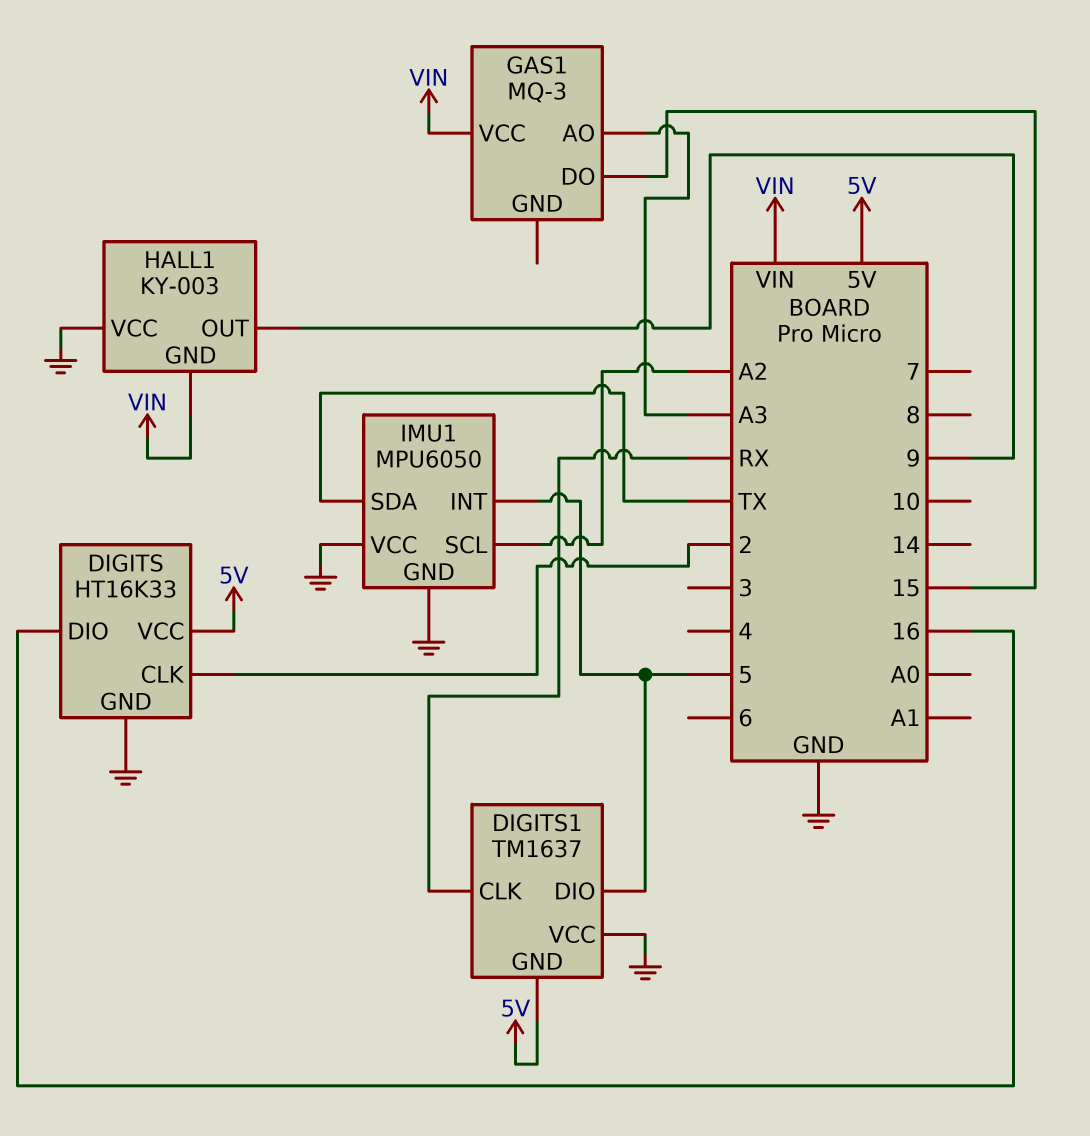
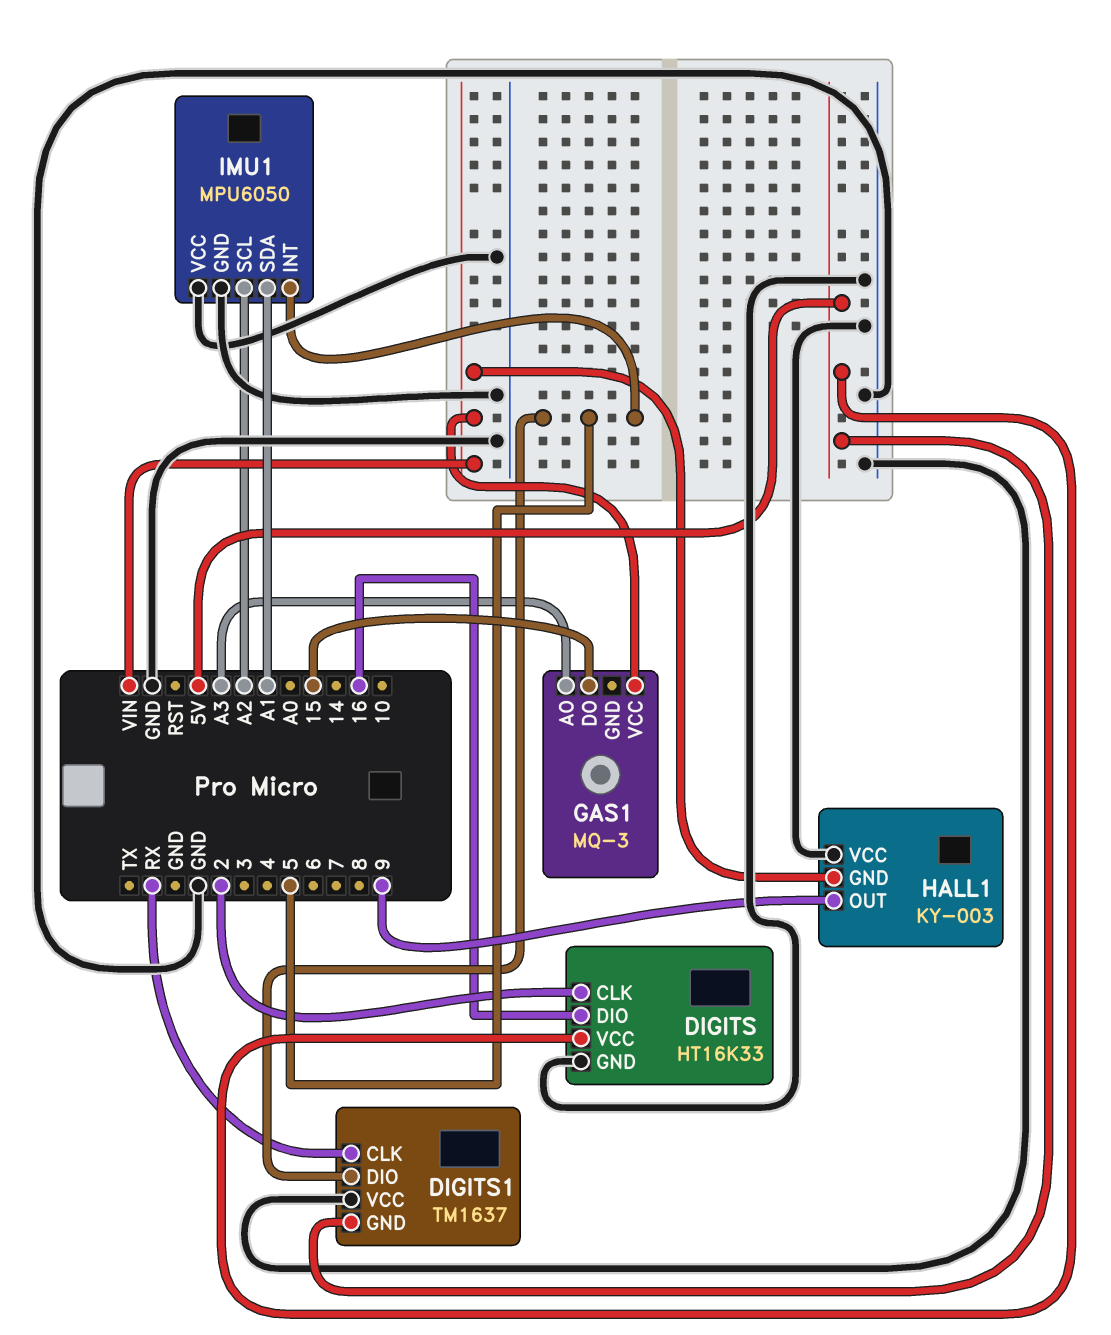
IMU1 pin SDA: TX -> A1

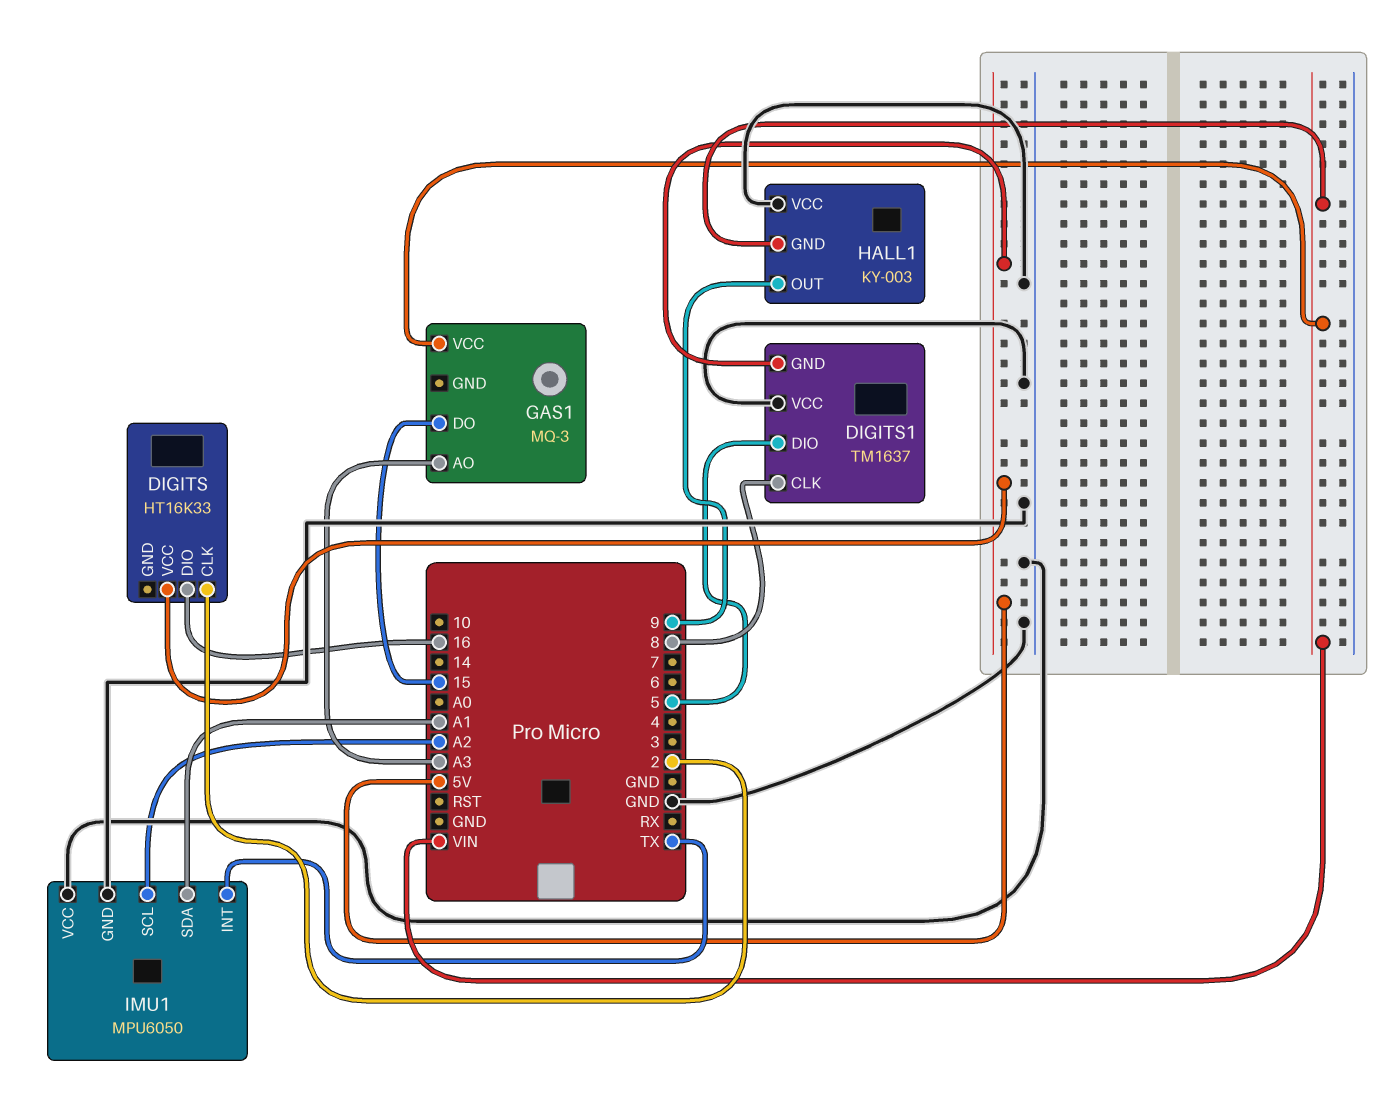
DIGITS pin GND: GND -> none
DIGITS1 pin CLK: RX -> 8
IMU1 pin INT: 5 -> TX

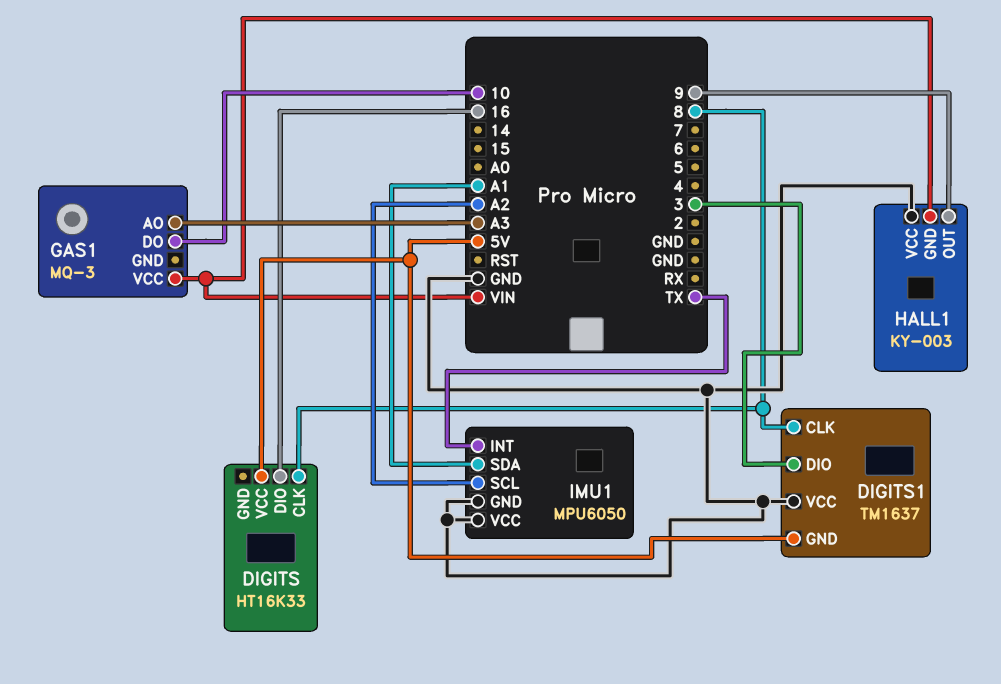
DIGITS pin CLK: 2 -> 8
DIGITS1 pin DIO: 5 -> 3
GAS1 pin DO: 15 -> 10

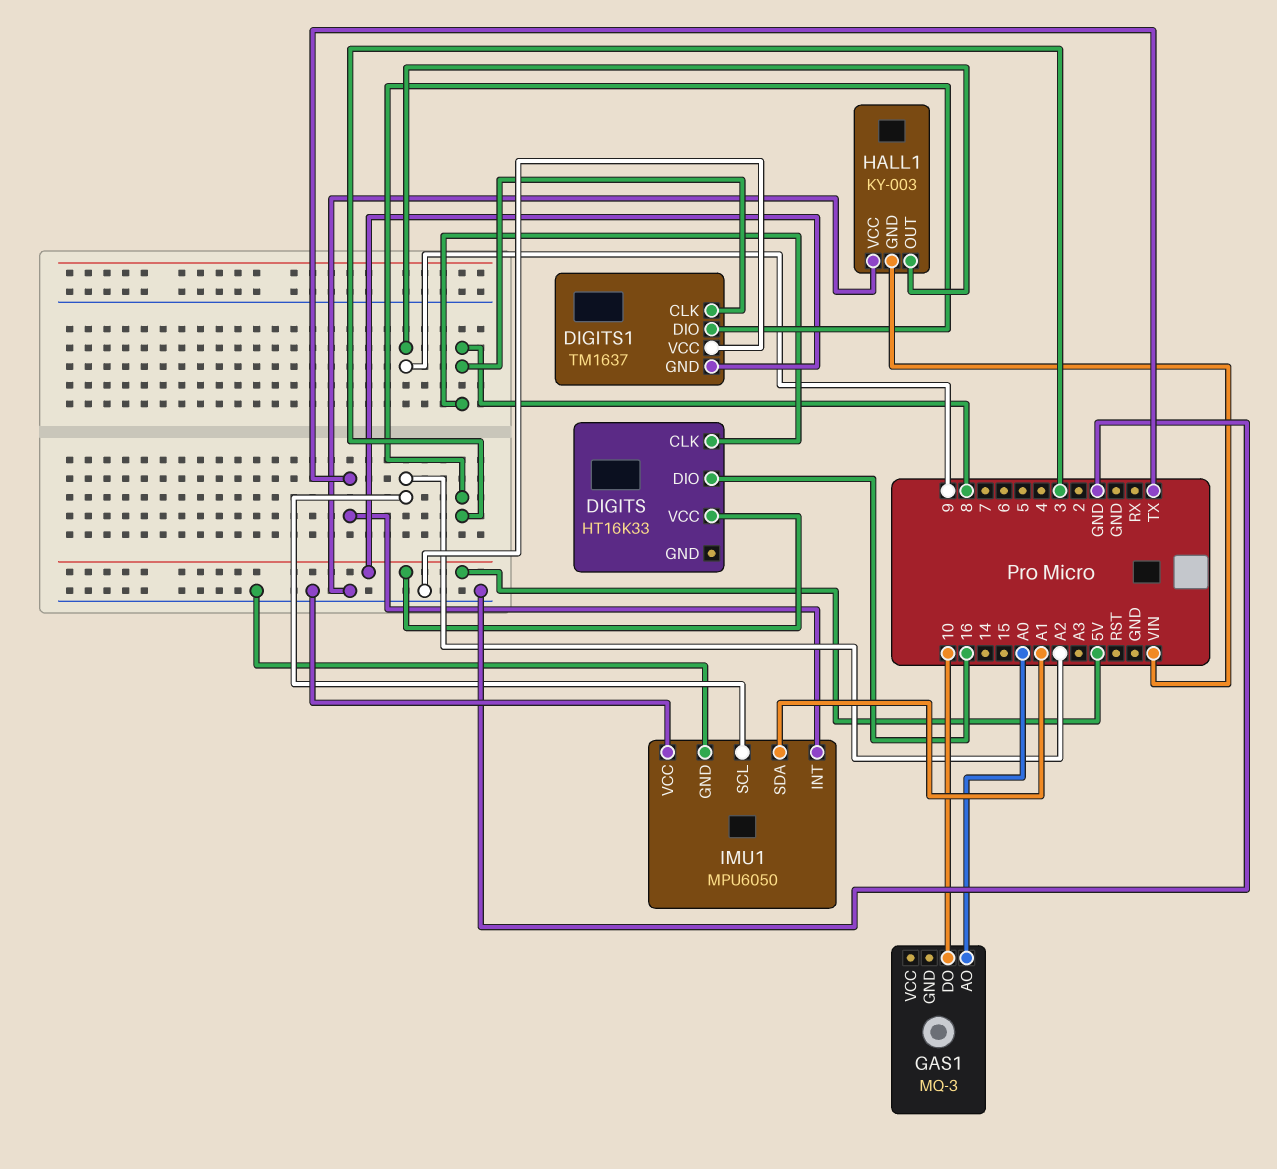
GAS1 pin AO: A3 -> A0
GAS1 pin VCC: VIN -> none

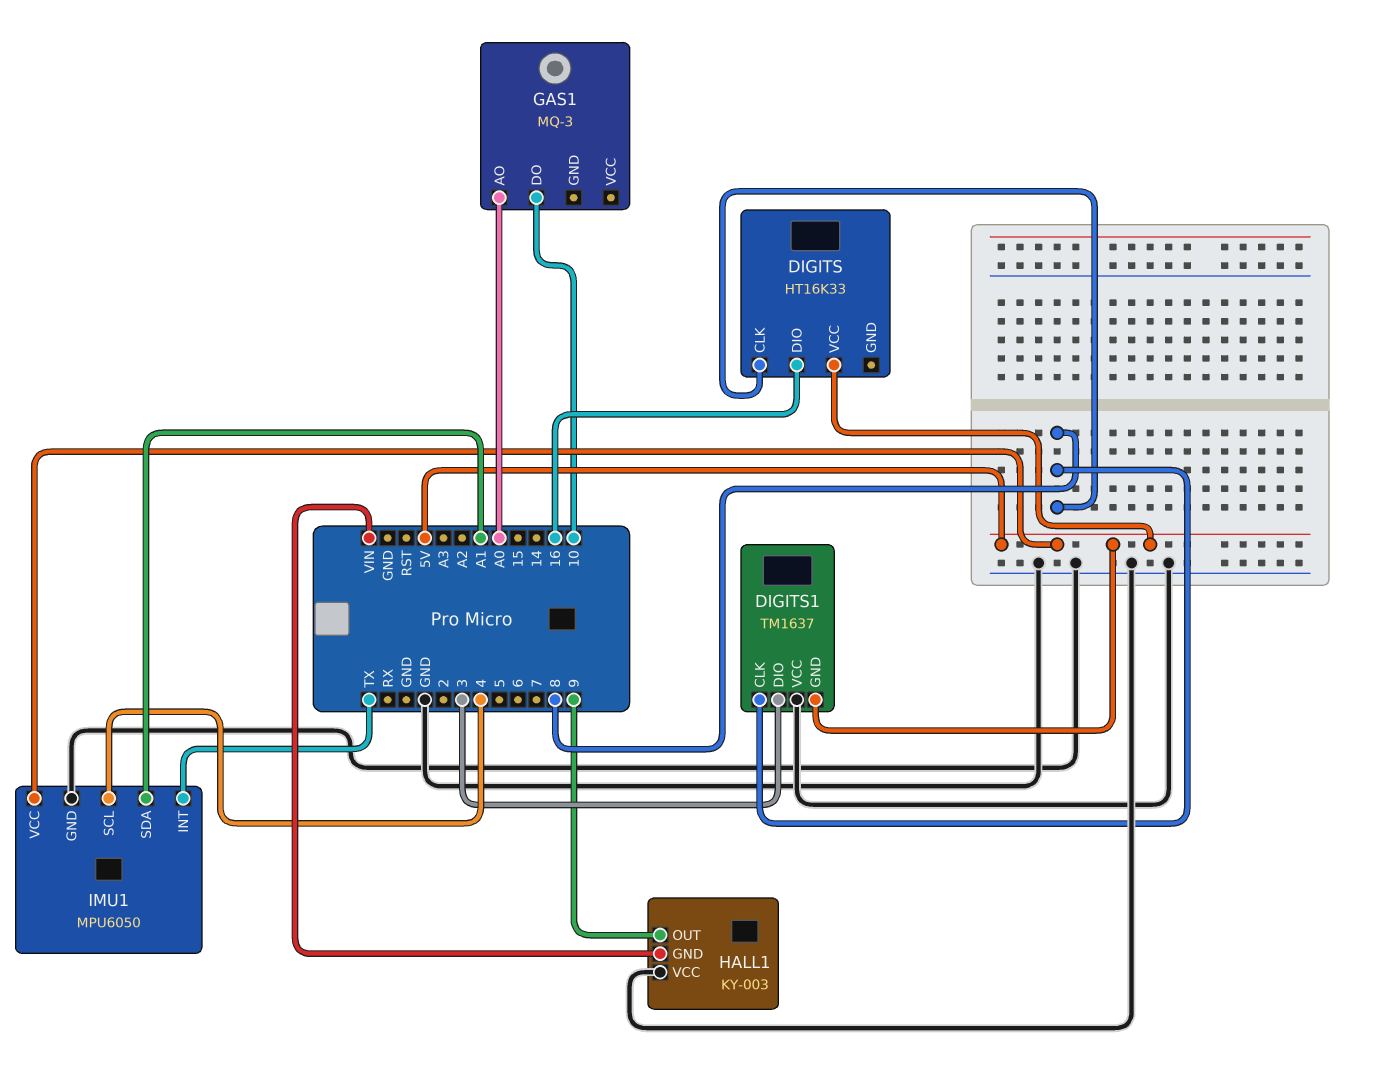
IMU1 pin SCL: A2 -> 4
IMU1 pin VCC: GND -> 5V

